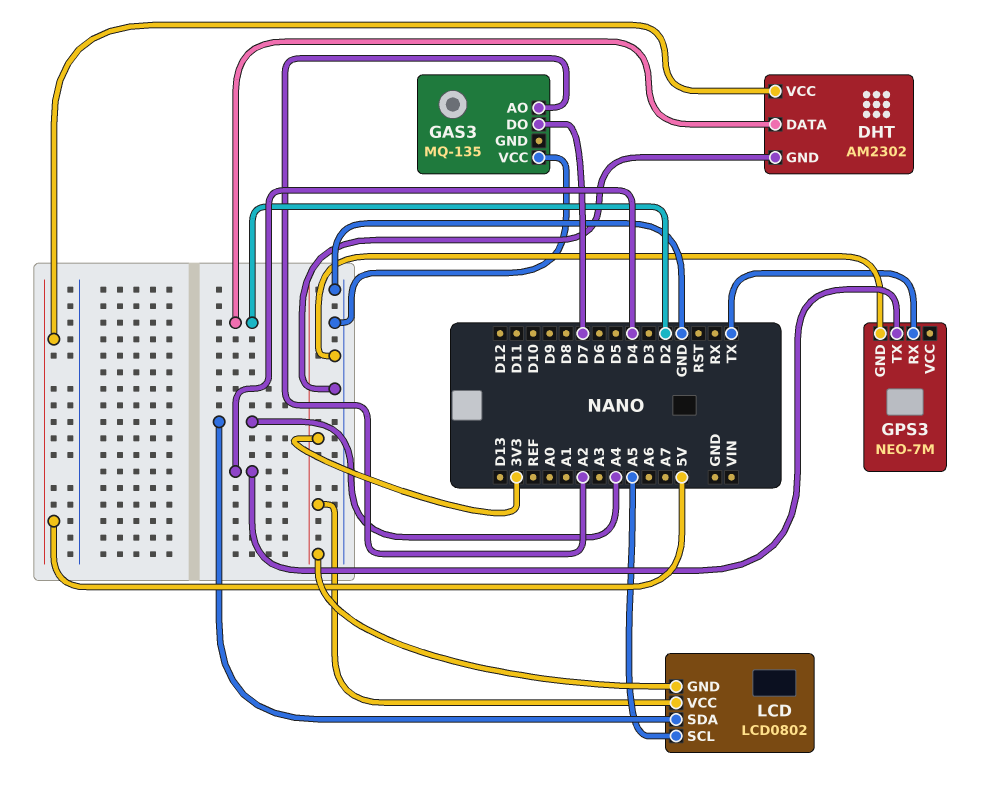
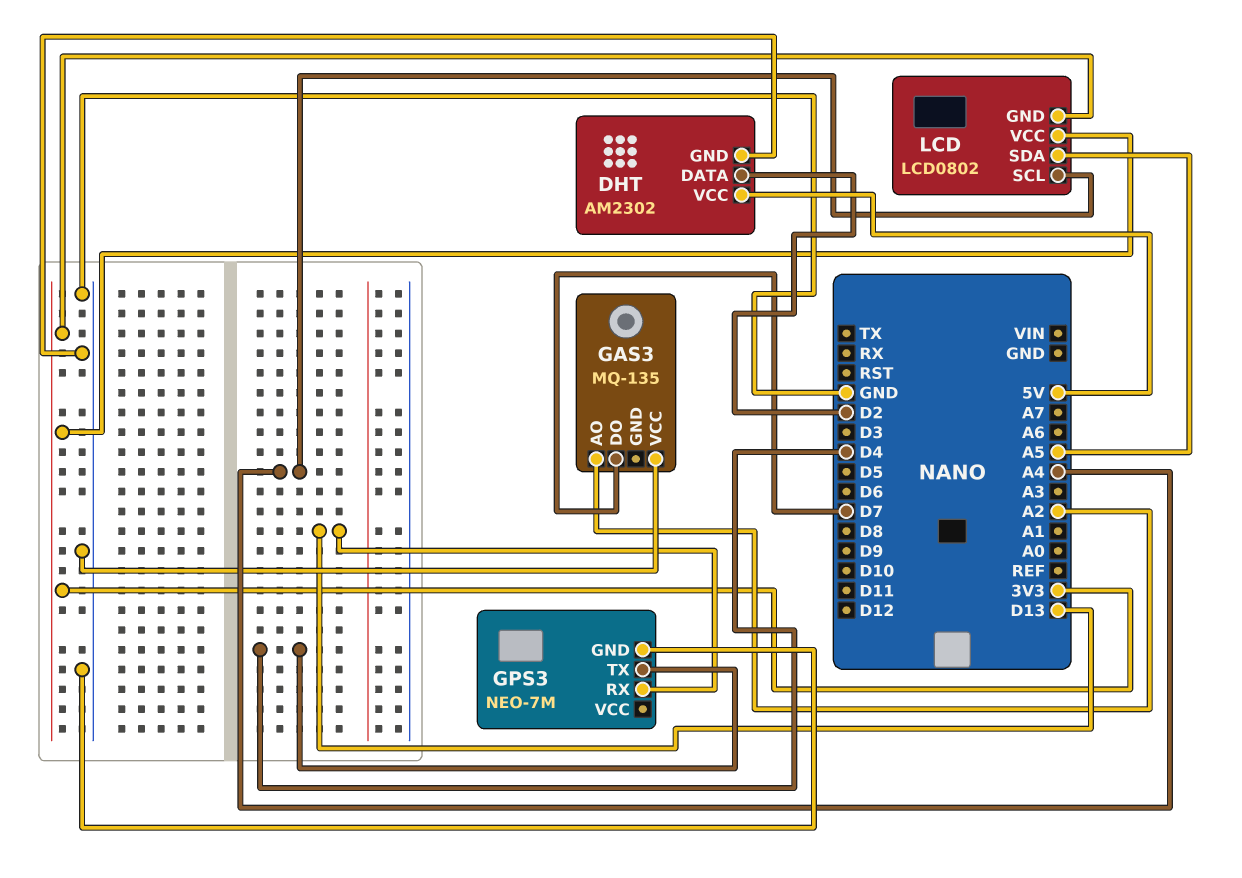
GPS3 pin RX: TX -> D13
LCD pin SCL: A5 -> A4
LCD pin SDA: A4 -> A5

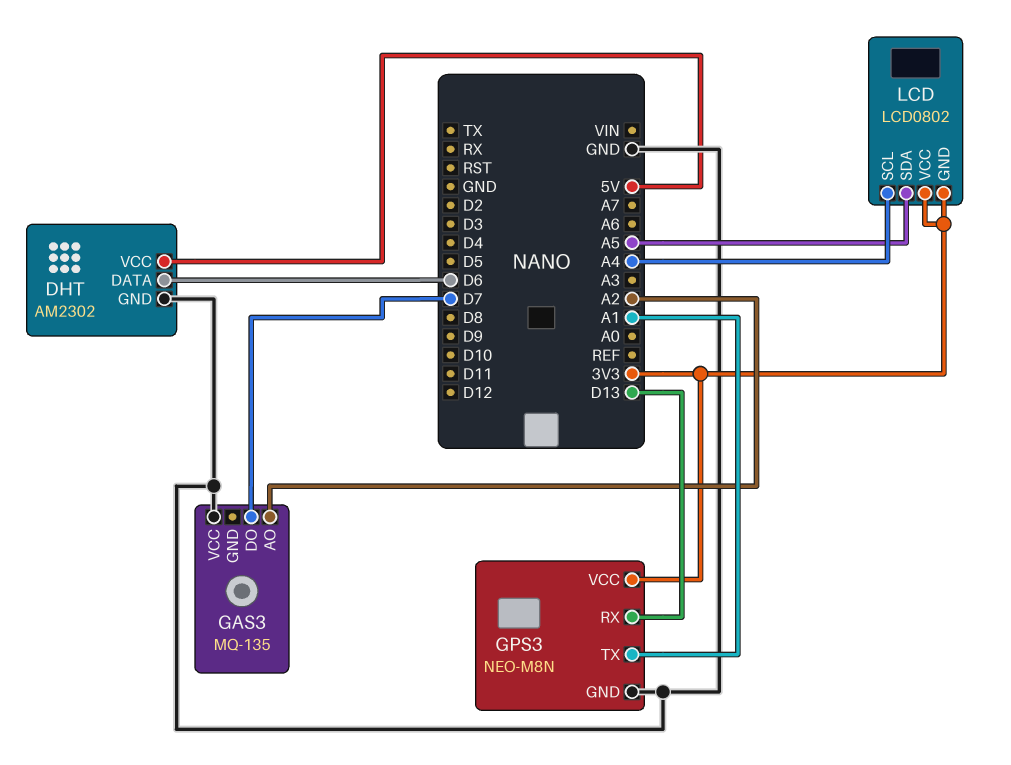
DHT pin DATA: D2 -> D6
GPS3: NEO-7M -> NEO-M8N
GPS3 pin TX: D4 -> A1
GPS3 pin VCC: none -> 3V3

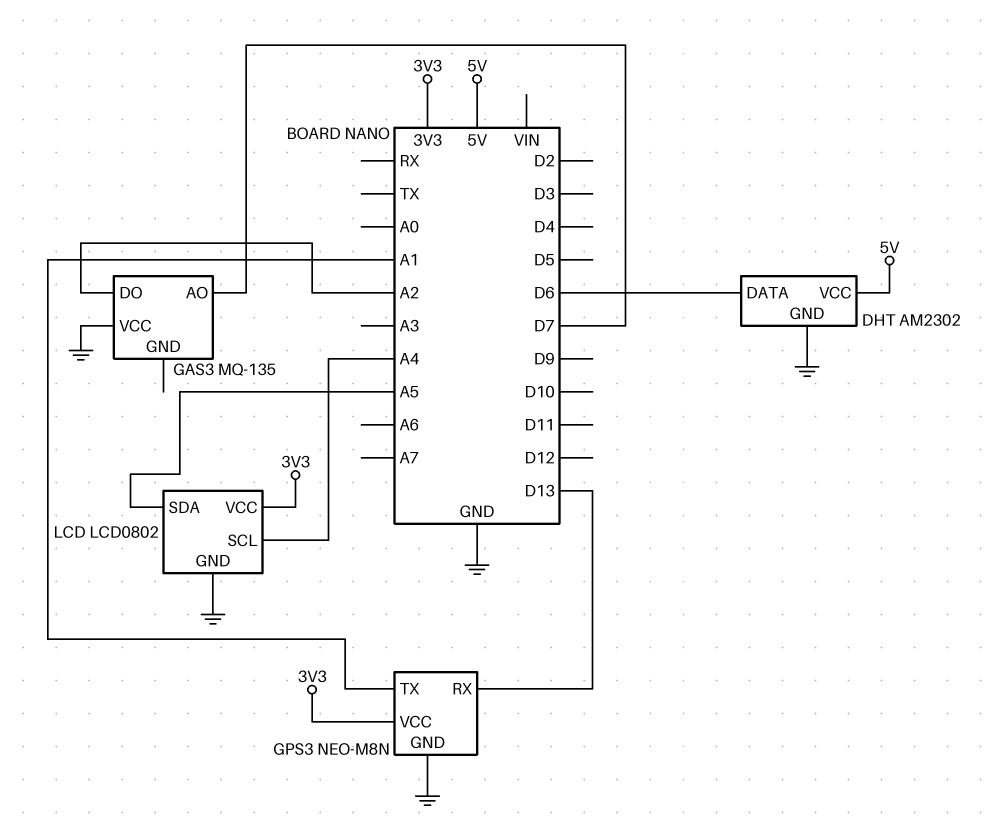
GAS3 pin AO: A2 -> D7
GAS3 pin DO: D7 -> A2
LCD pin GND: 3V3 -> GND

